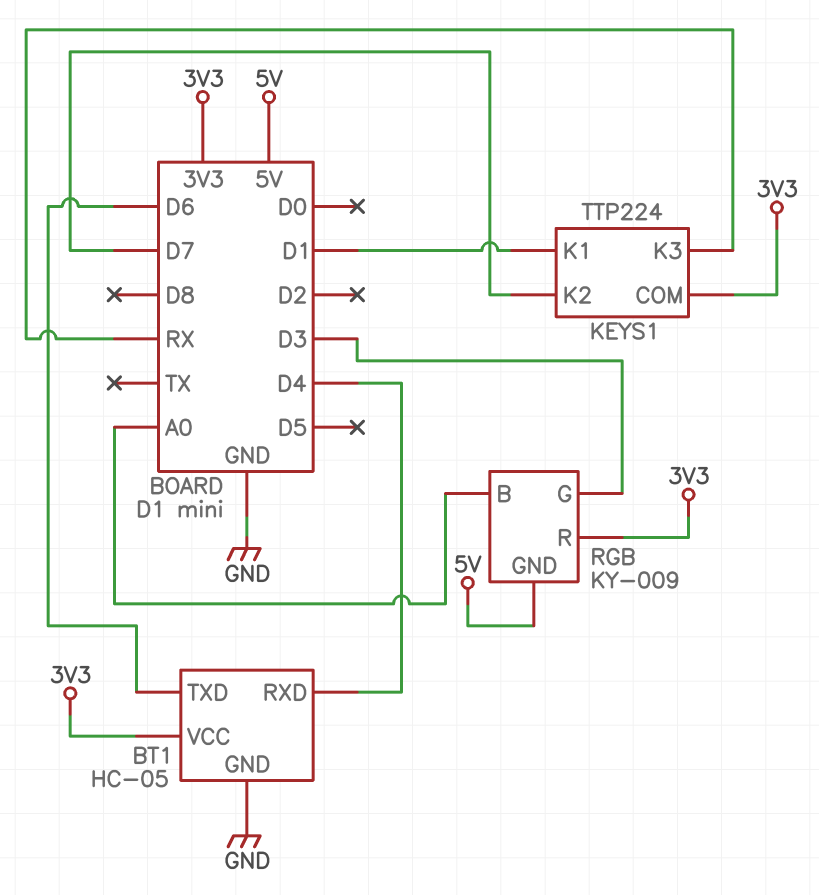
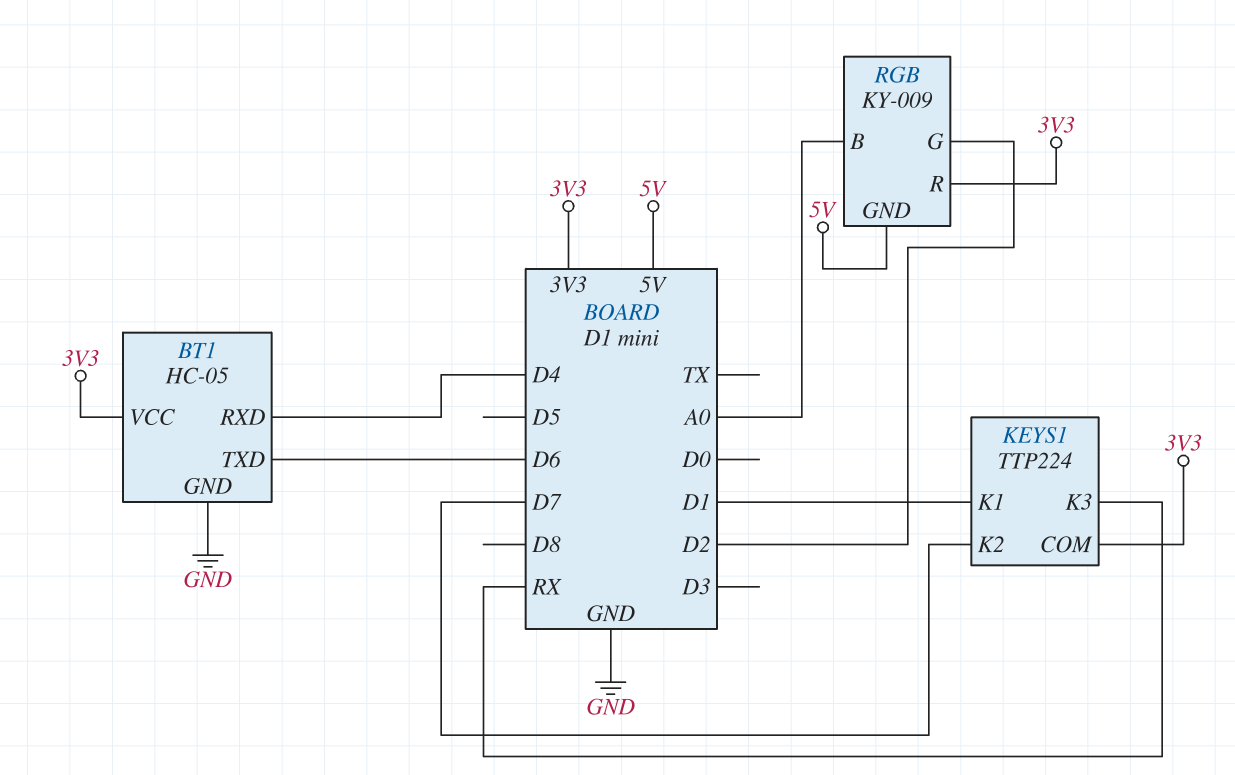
RGB pin G: D3 -> D2

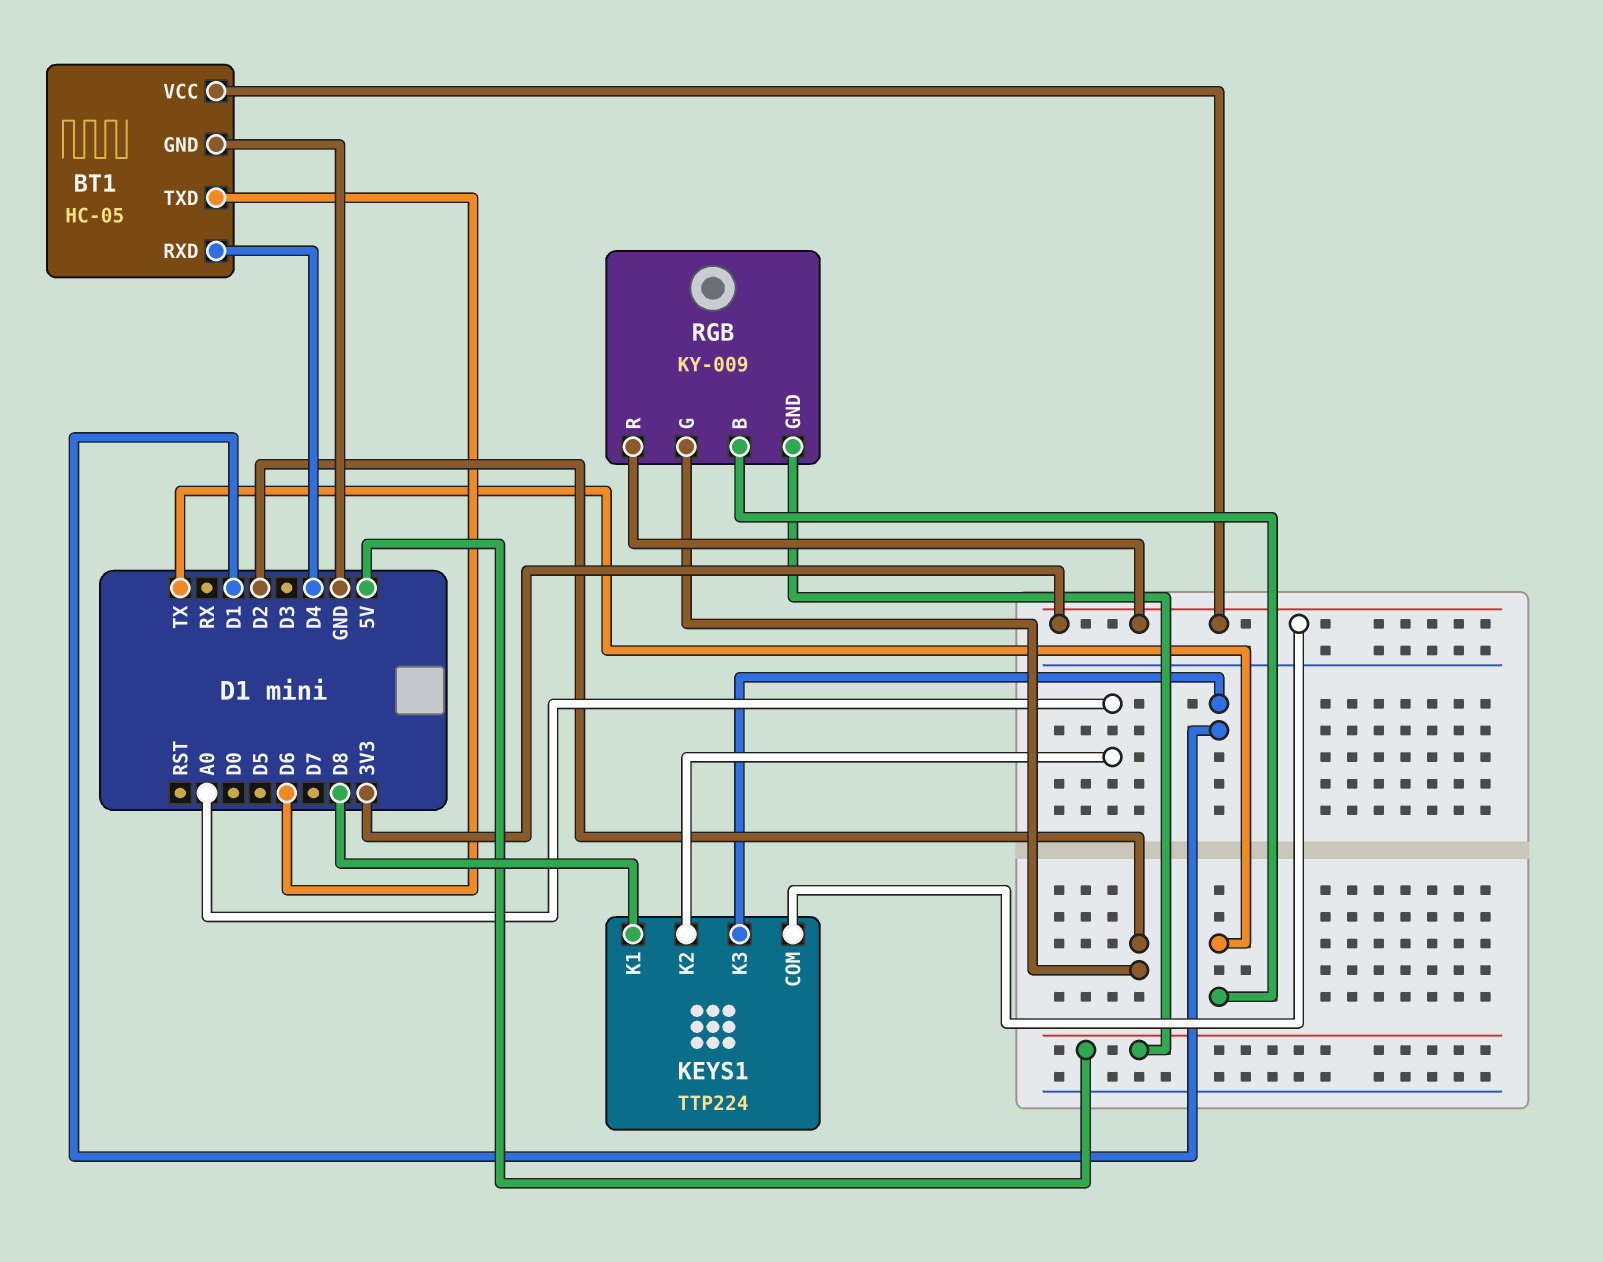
KEYS1 pin K1: D1 -> D8
KEYS1 pin K2: D7 -> A0
KEYS1 pin K3: RX -> D1
RGB pin B: A0 -> TX

